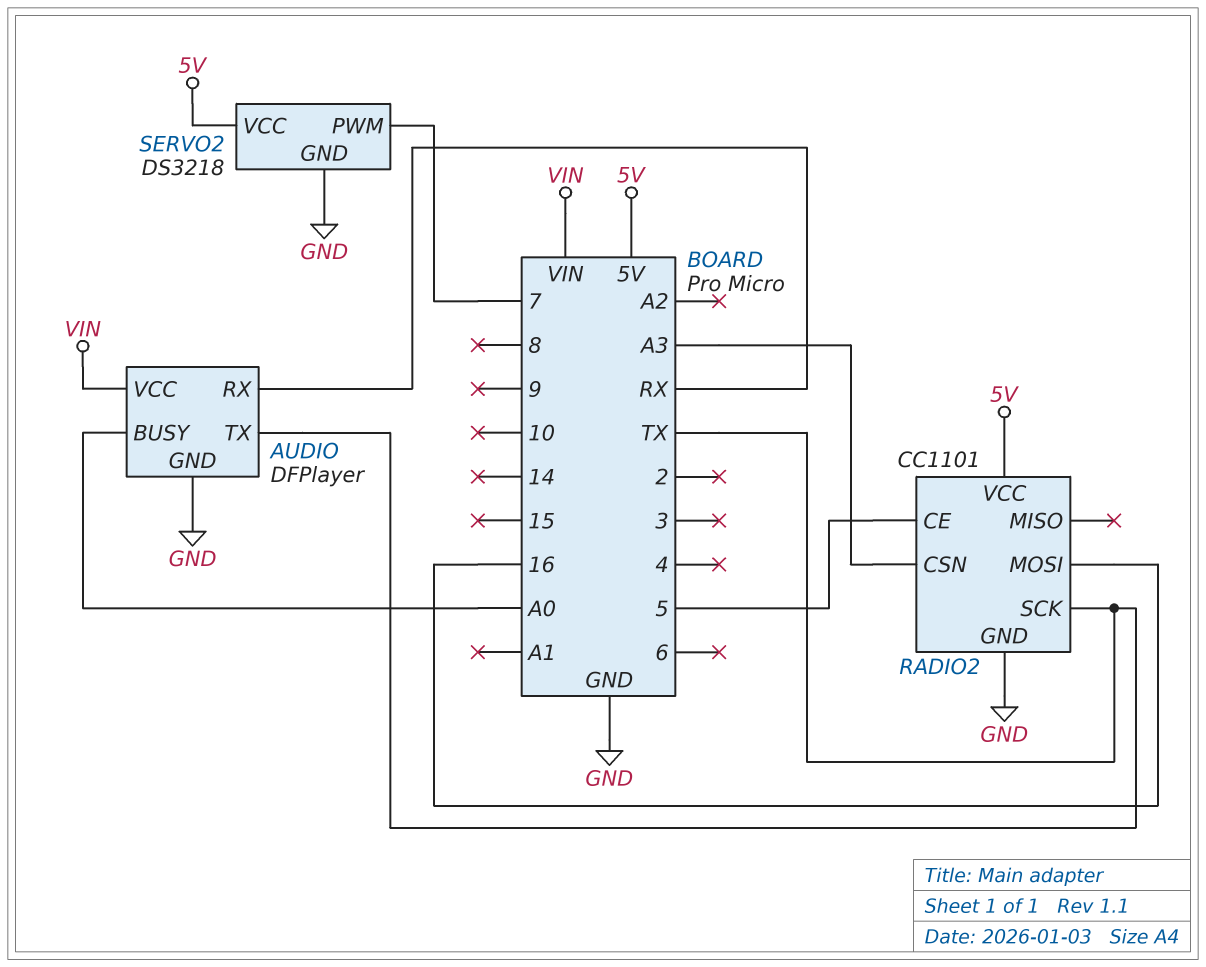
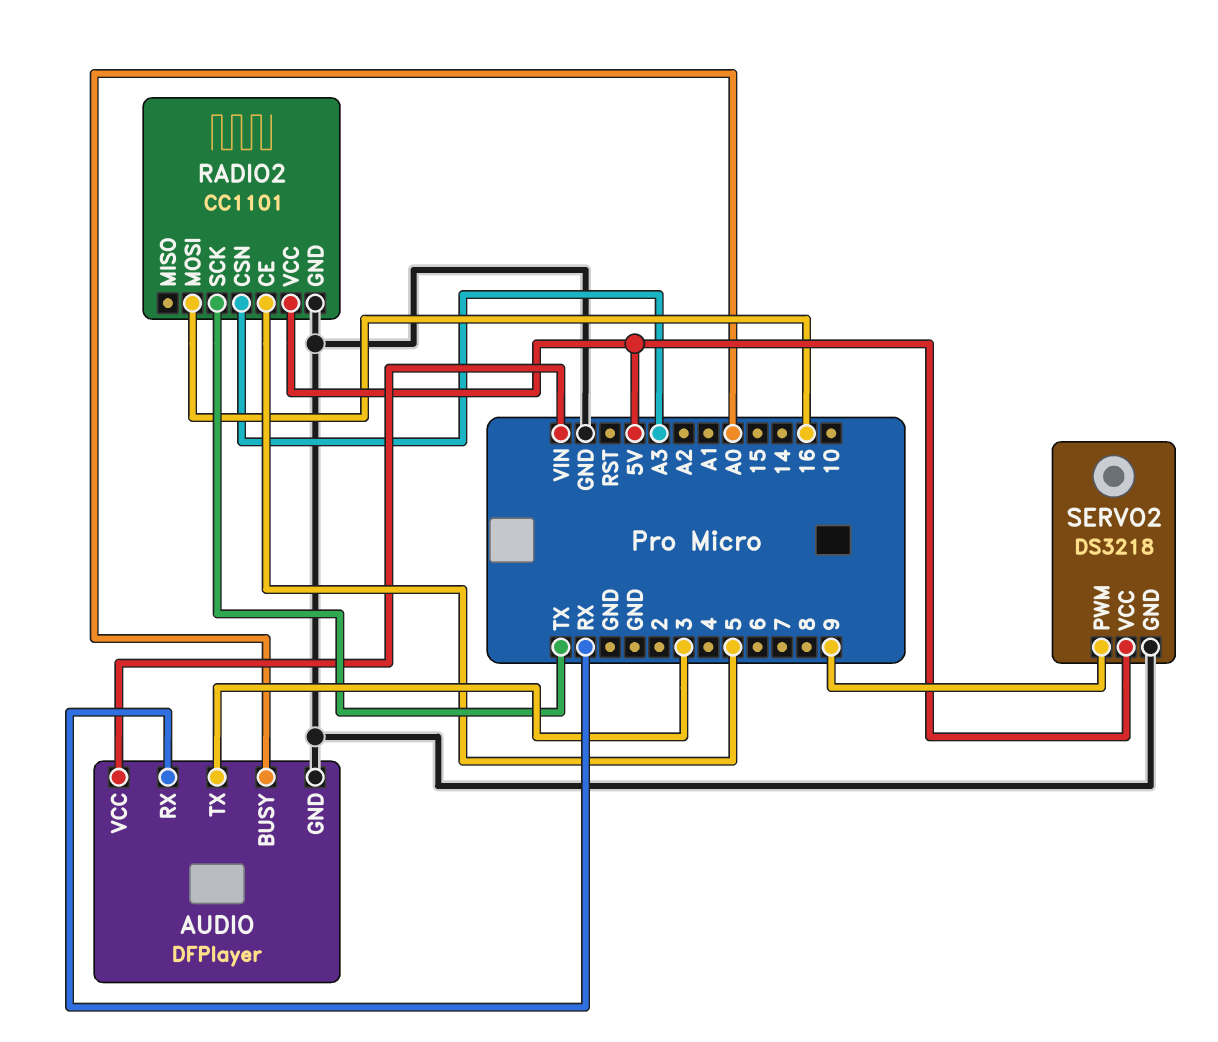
AUDIO pin TX: TX -> 3
SERVO2 pin PWM: 7 -> 9

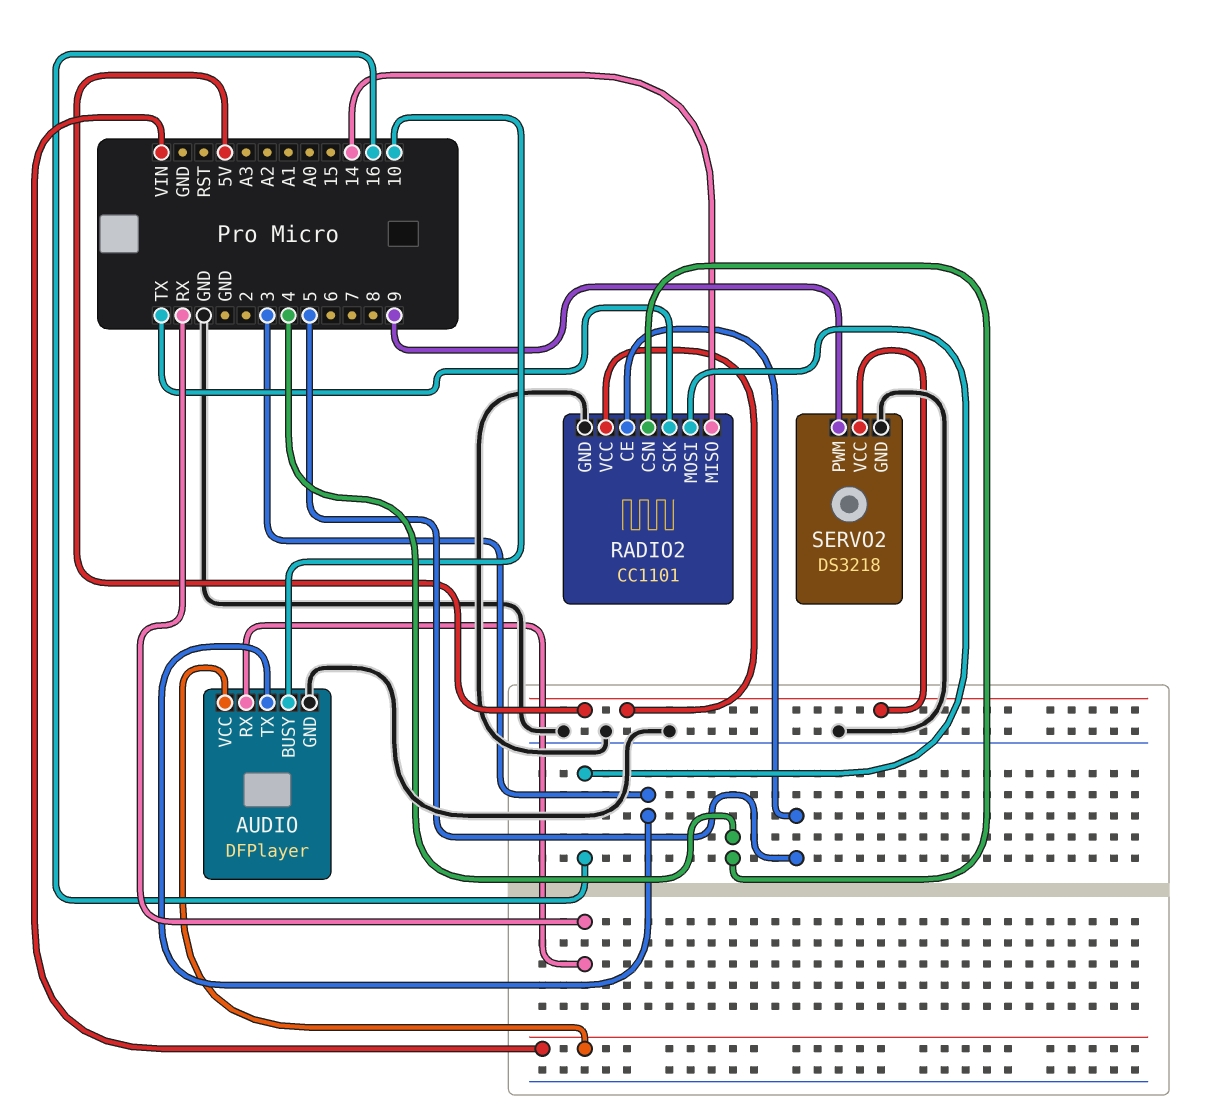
AUDIO pin BUSY: A0 -> 10
RADIO2 pin CSN: A3 -> 4
RADIO2 pin MISO: none -> 14

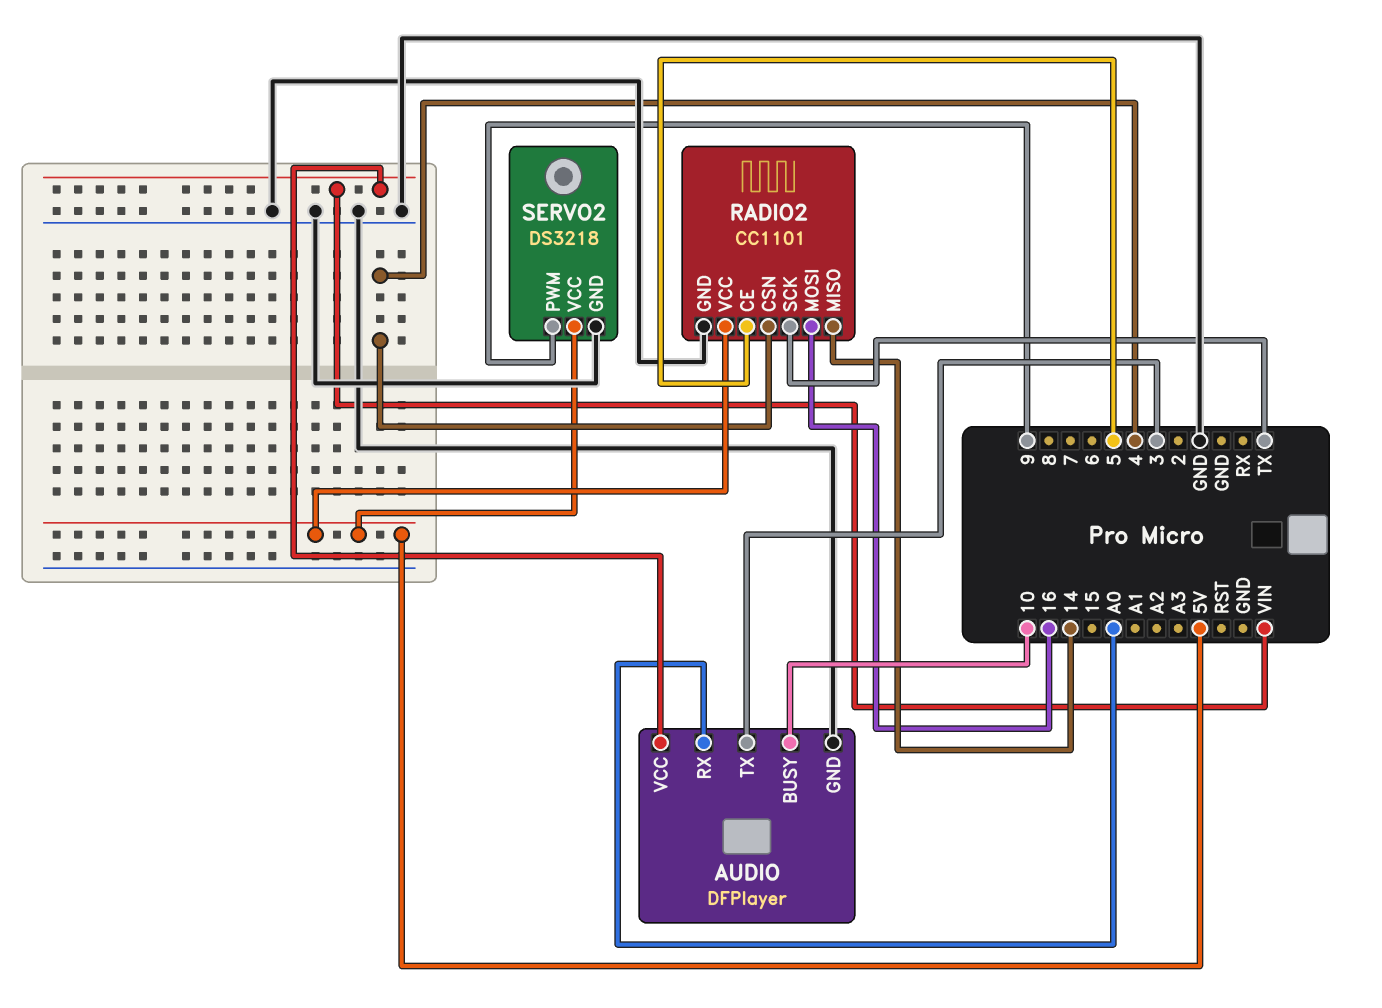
AUDIO pin RX: RX -> A0

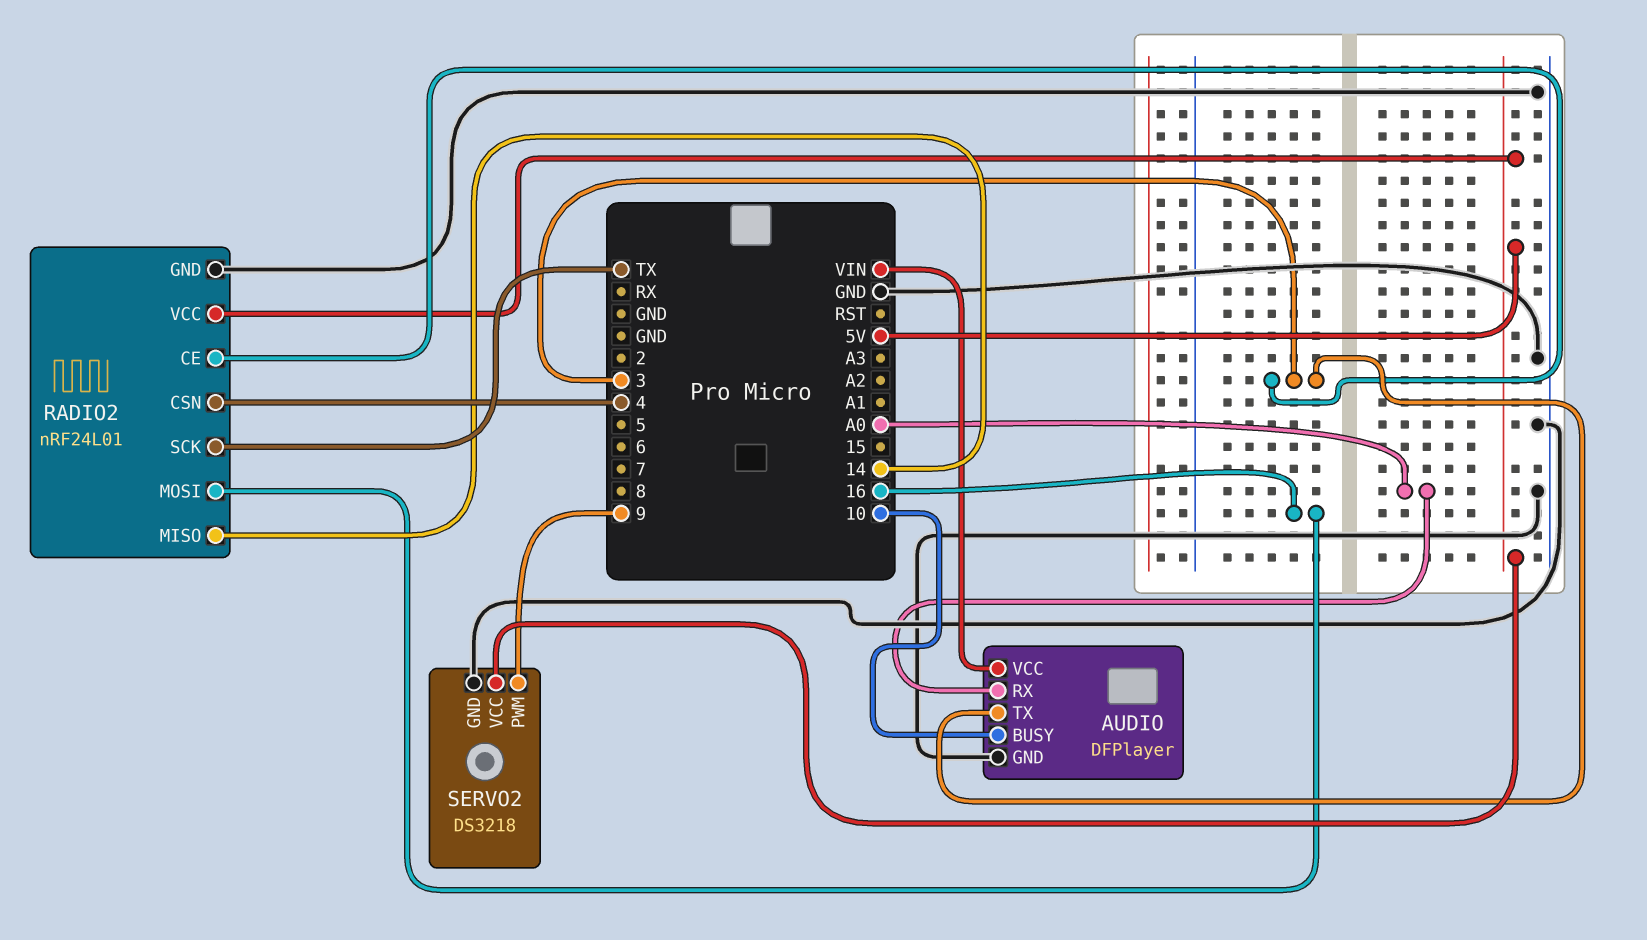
RADIO2: CC1101 -> nRF24L01
RADIO2 pin CE: 5 -> 3

